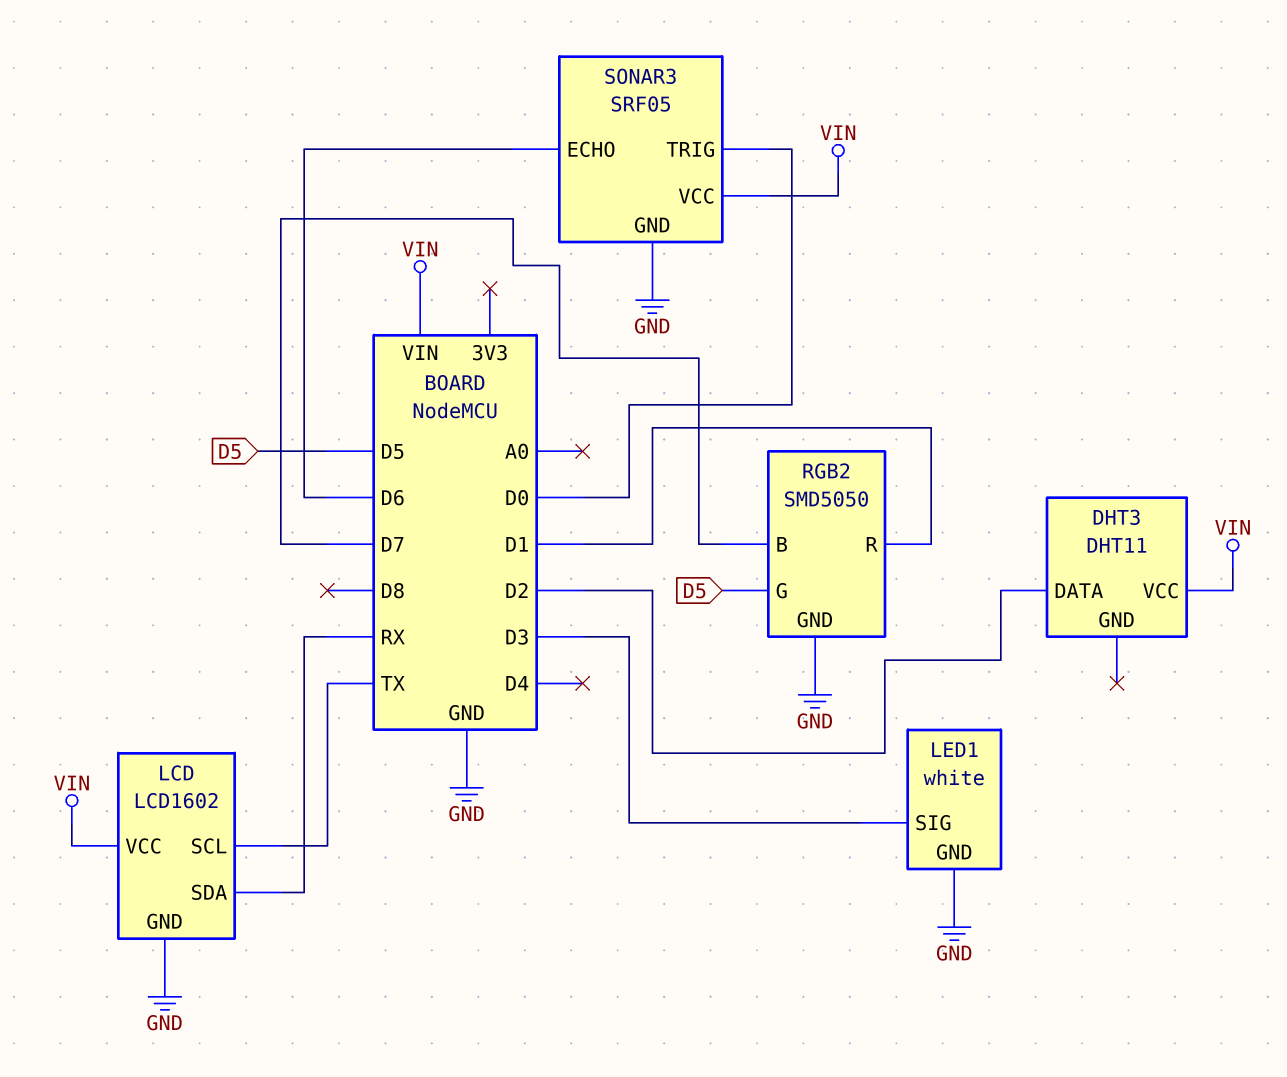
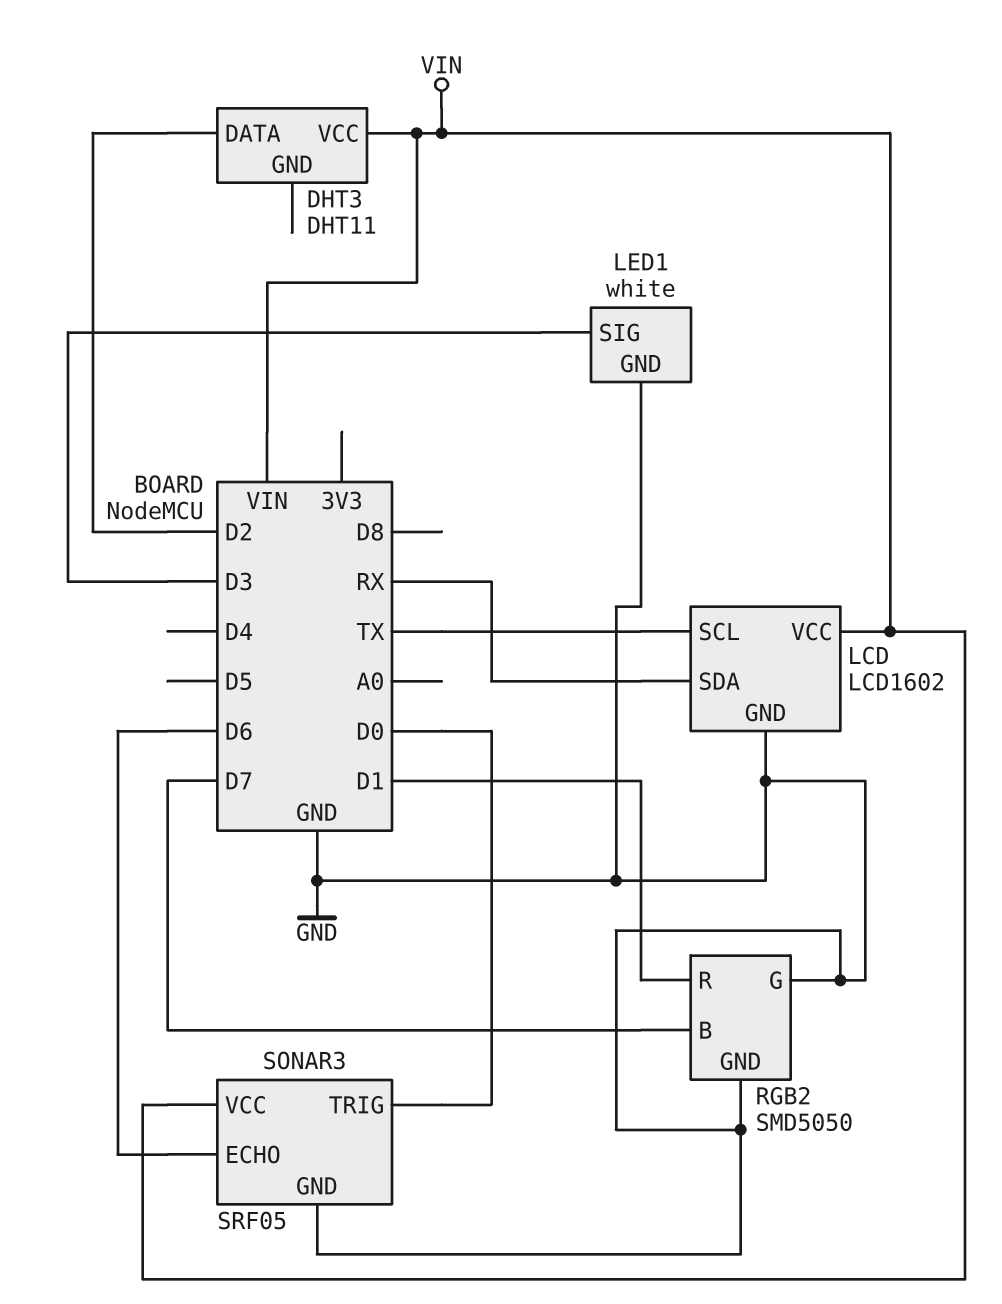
RGB2 pin G: D5 -> GND

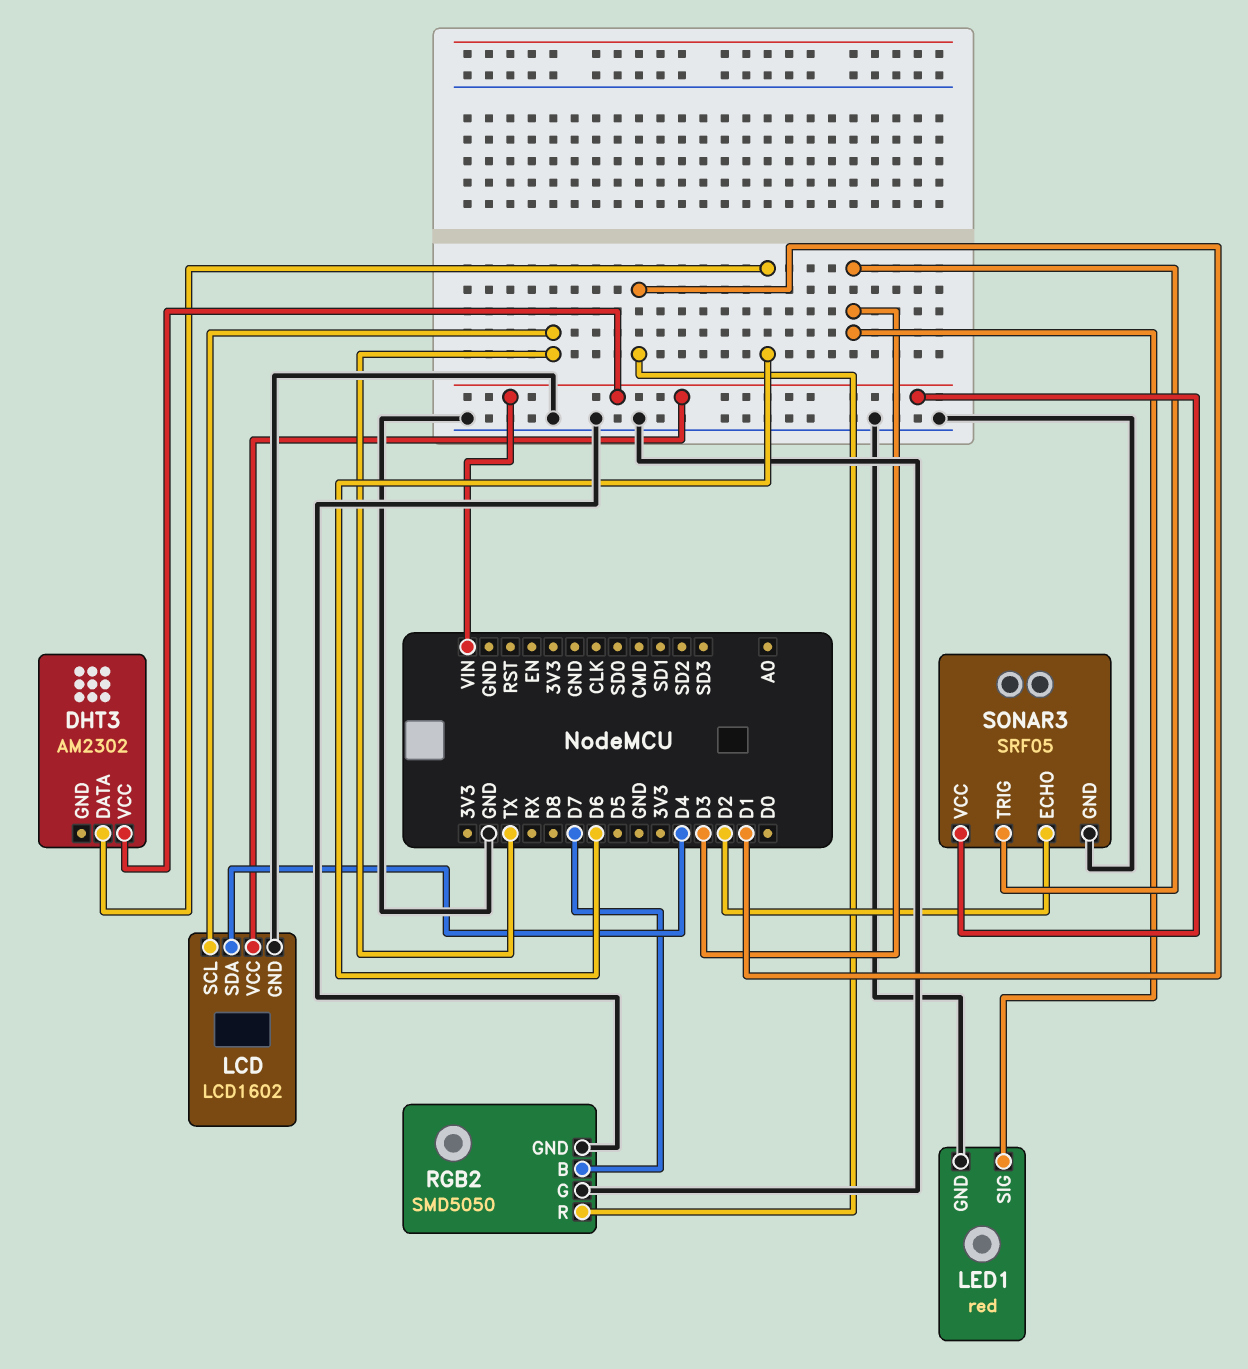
DHT3: DHT11 -> AM2302
DHT3 pin DATA: D2 -> D6
LCD pin SDA: RX -> D4
LED1: white -> red
SONAR3 pin ECHO: D6 -> D2
SONAR3 pin TRIG: D0 -> D3

